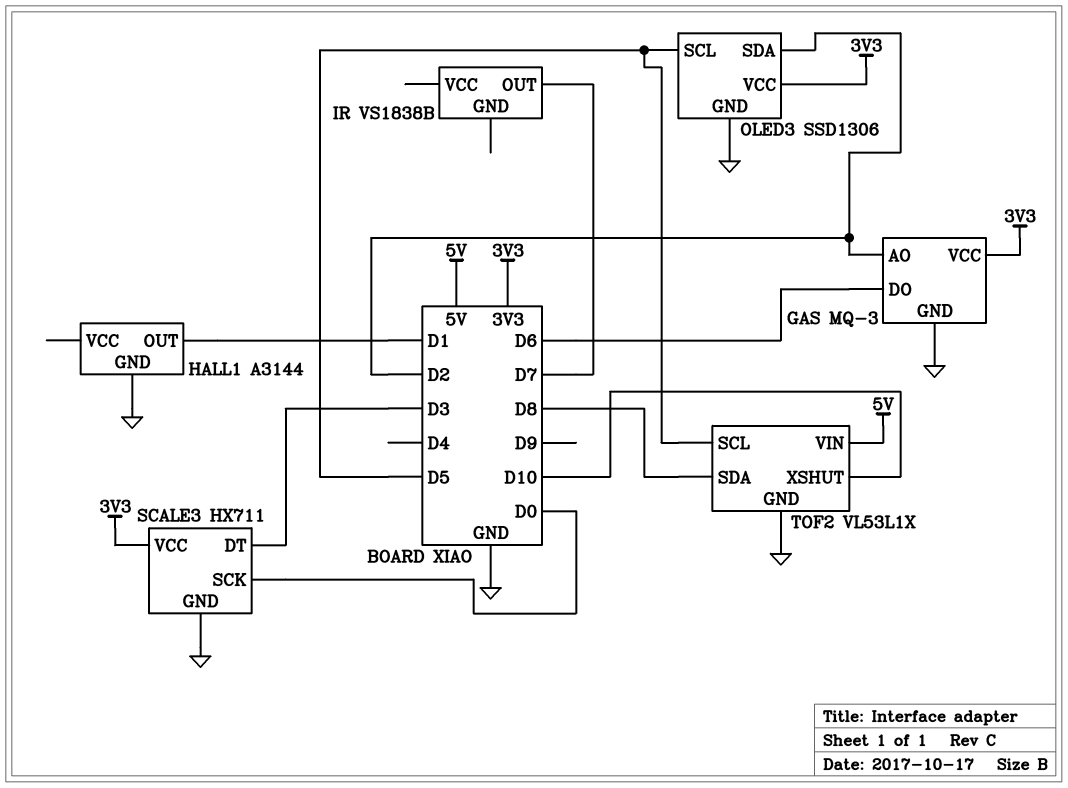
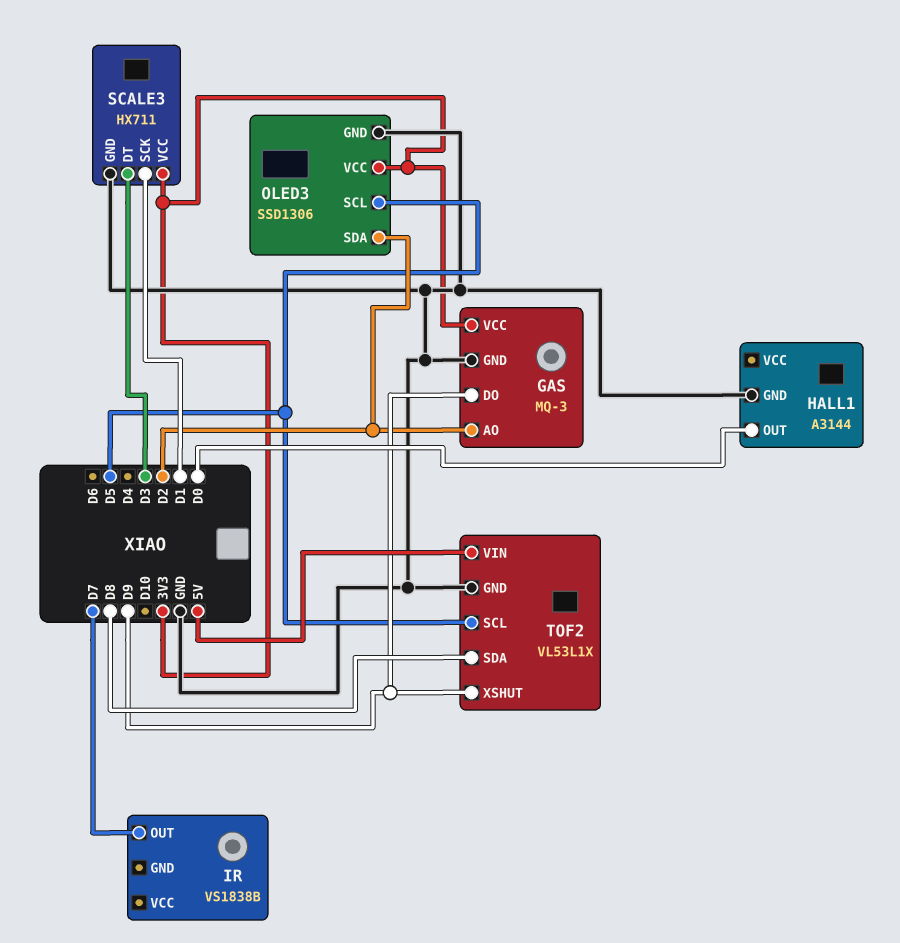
GAS pin DO: D6 -> D9
HALL1 pin OUT: D1 -> D0
SCALE3 pin SCK: D0 -> D1
TOF2 pin XSHUT: D10 -> D9

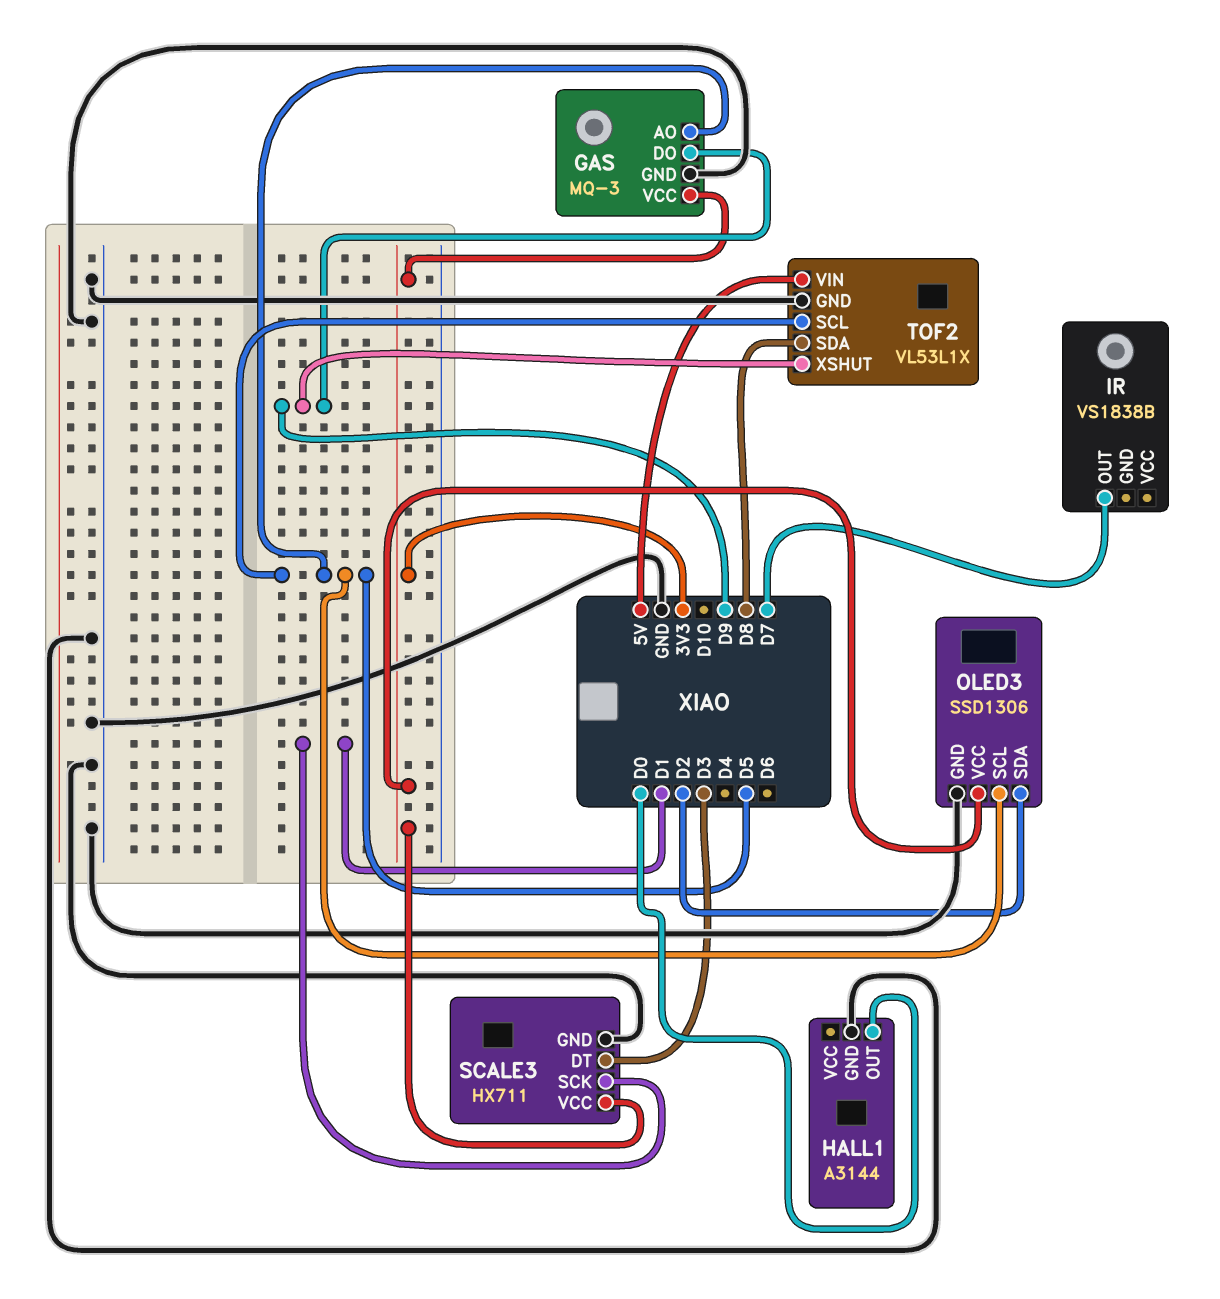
GAS pin AO: D2 -> D5

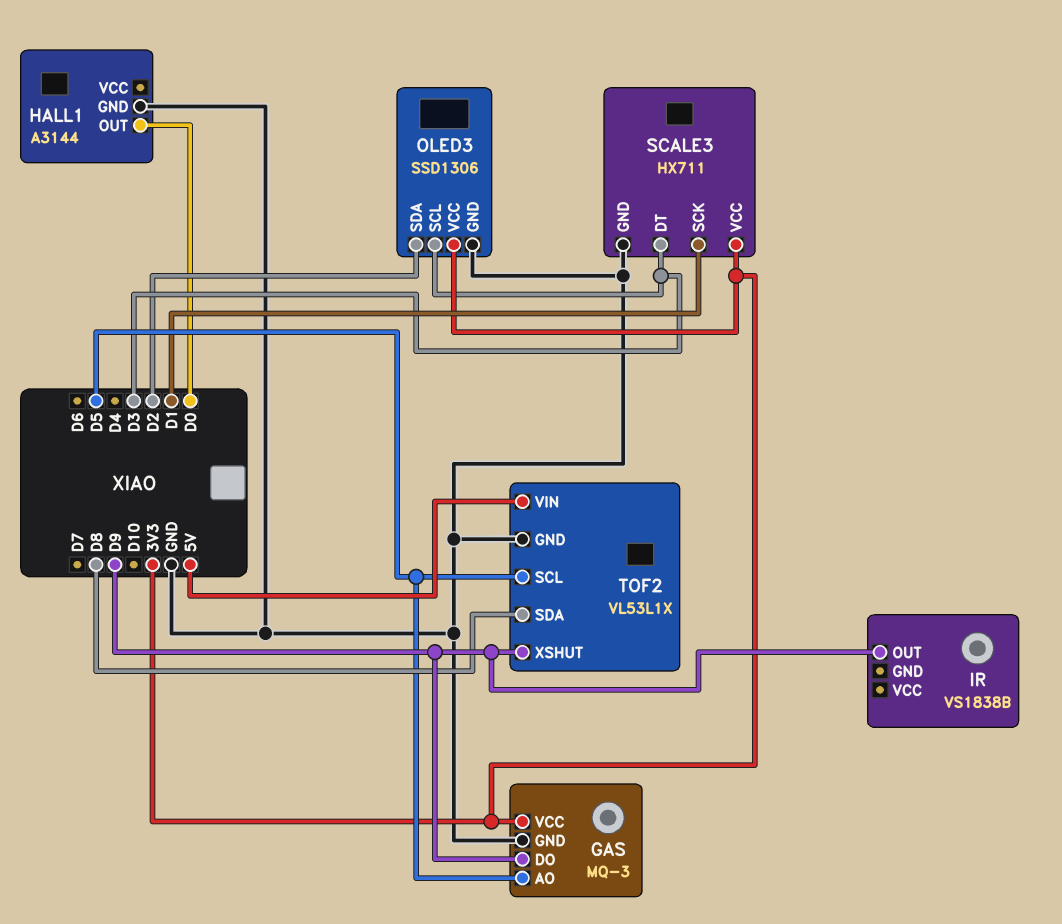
IR pin OUT: D7 -> D9
OLED3 pin SCL: D5 -> D3

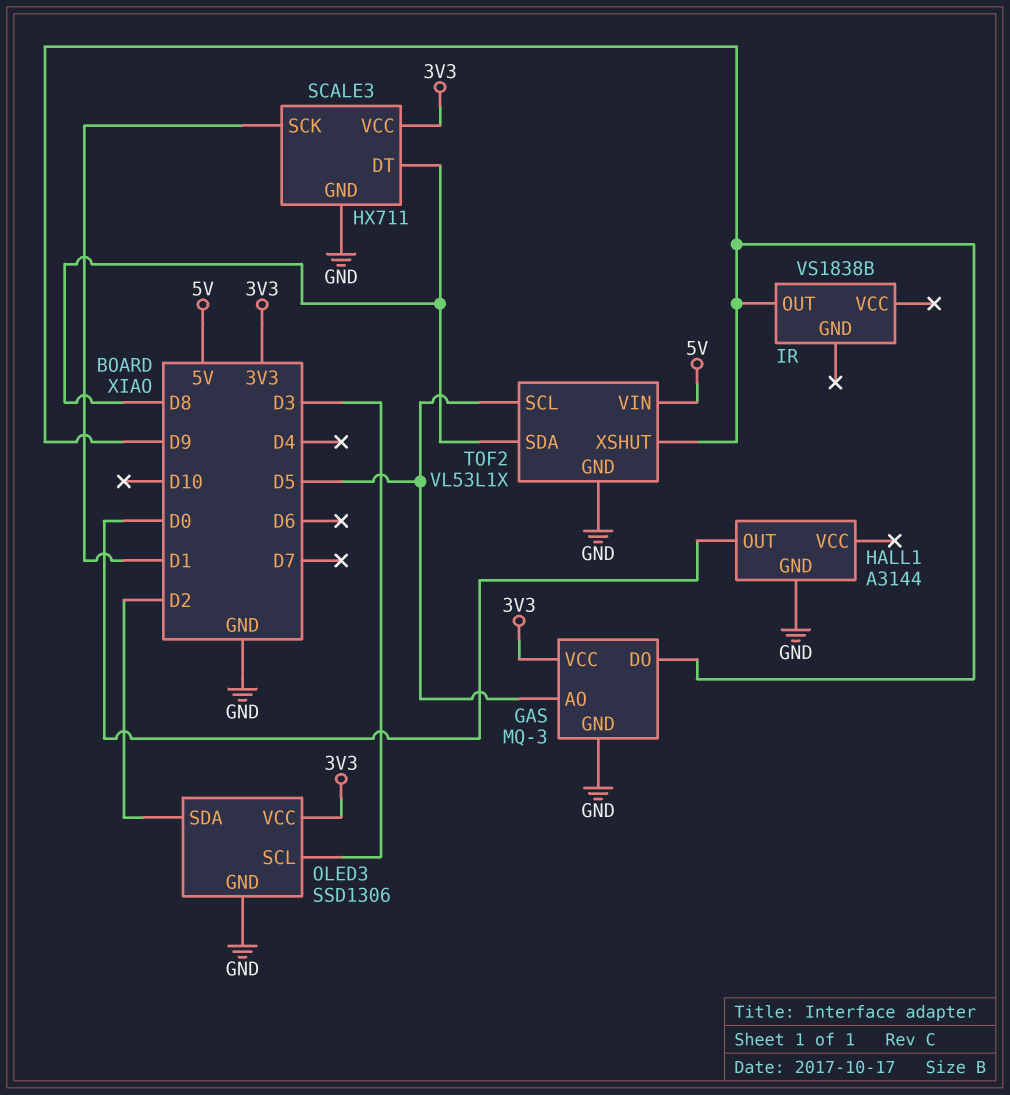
SCALE3 pin DT: D3 -> D8

